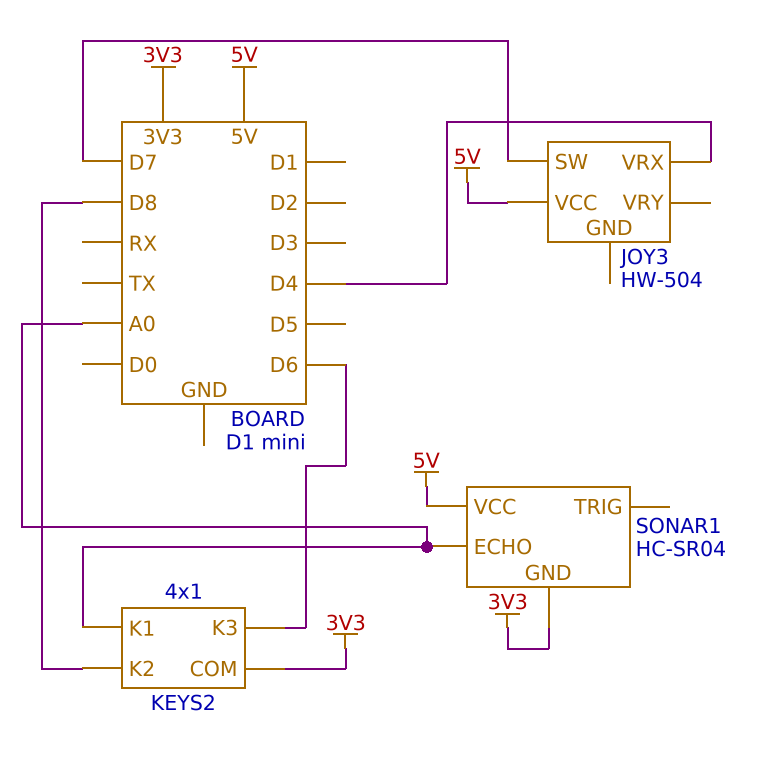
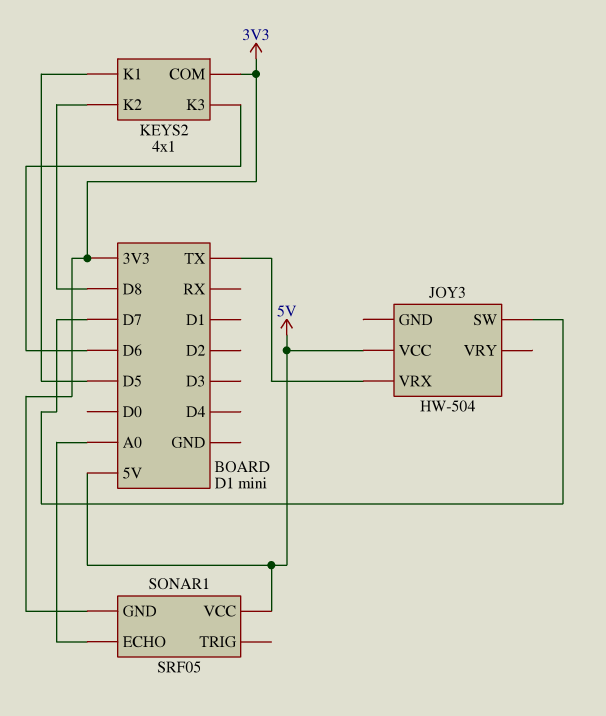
JOY3 pin VRX: D4 -> TX
KEYS2 pin K1: A0 -> D5
SONAR1: HC-SR04 -> SRF05

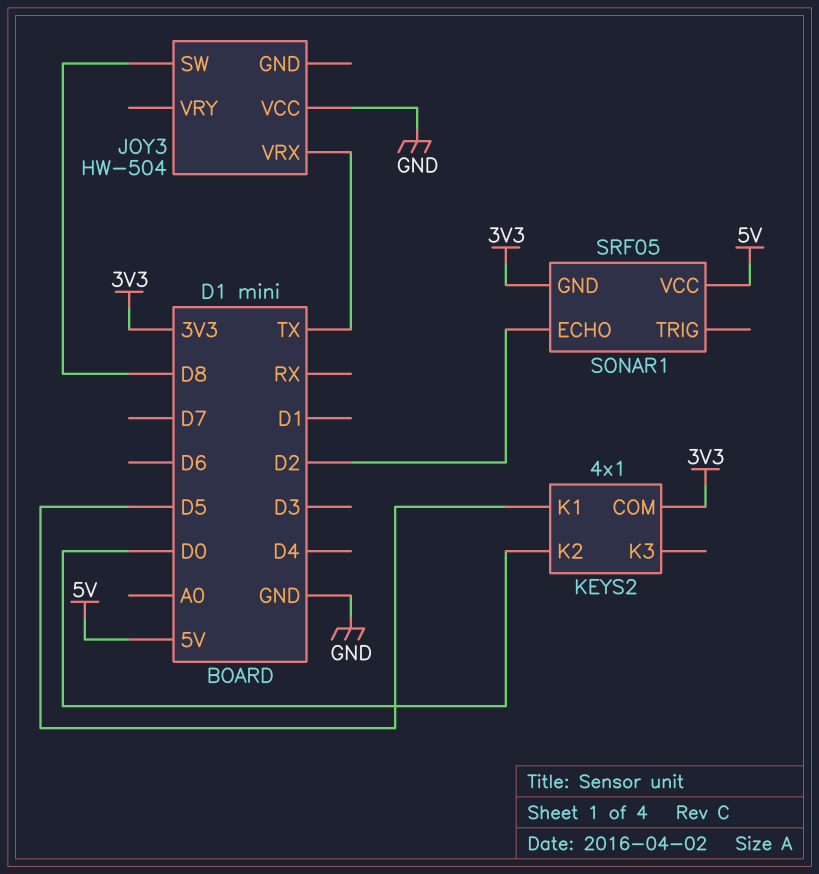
JOY3 pin SW: D7 -> D8
JOY3 pin VCC: 5V -> GND
KEYS2 pin K2: D8 -> D0
KEYS2 pin K3: D6 -> none
SONAR1 pin ECHO: A0 -> D2

